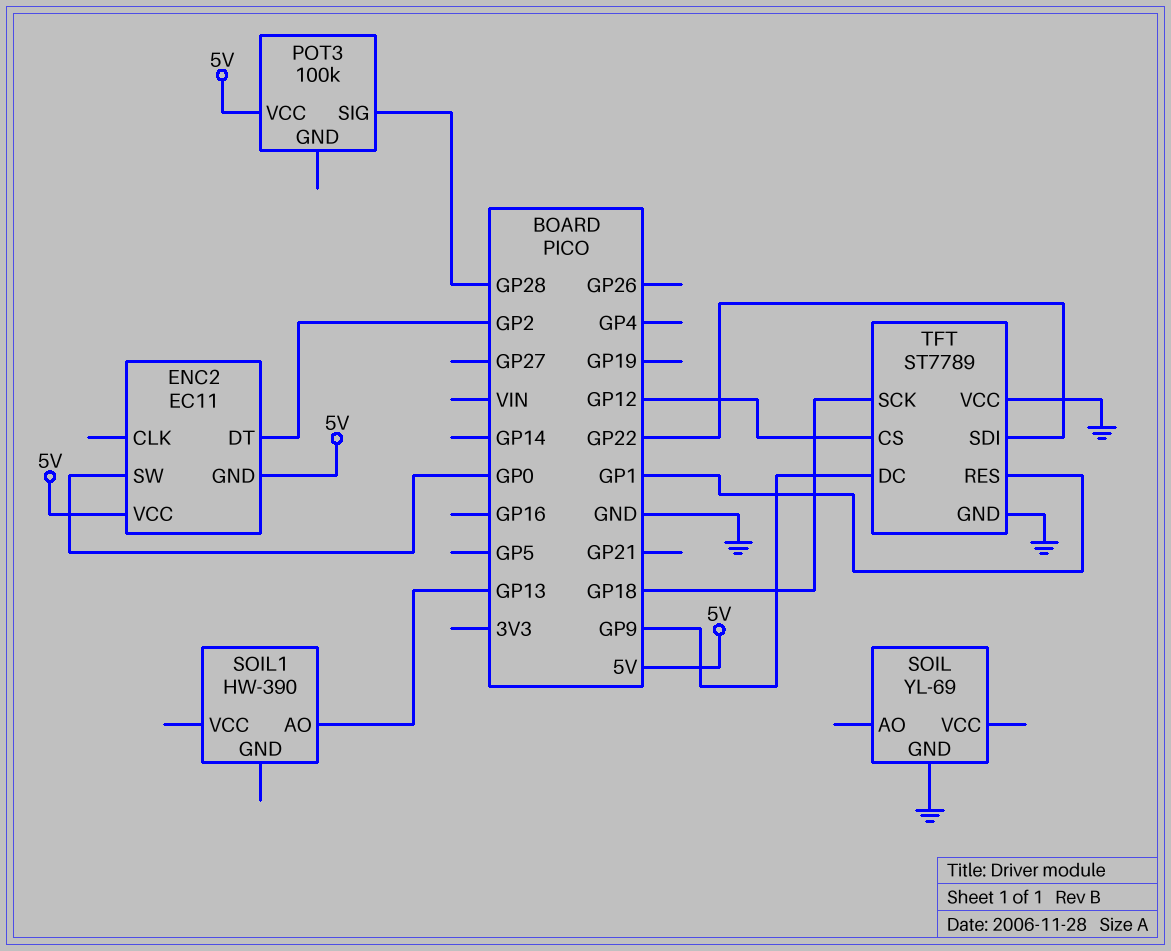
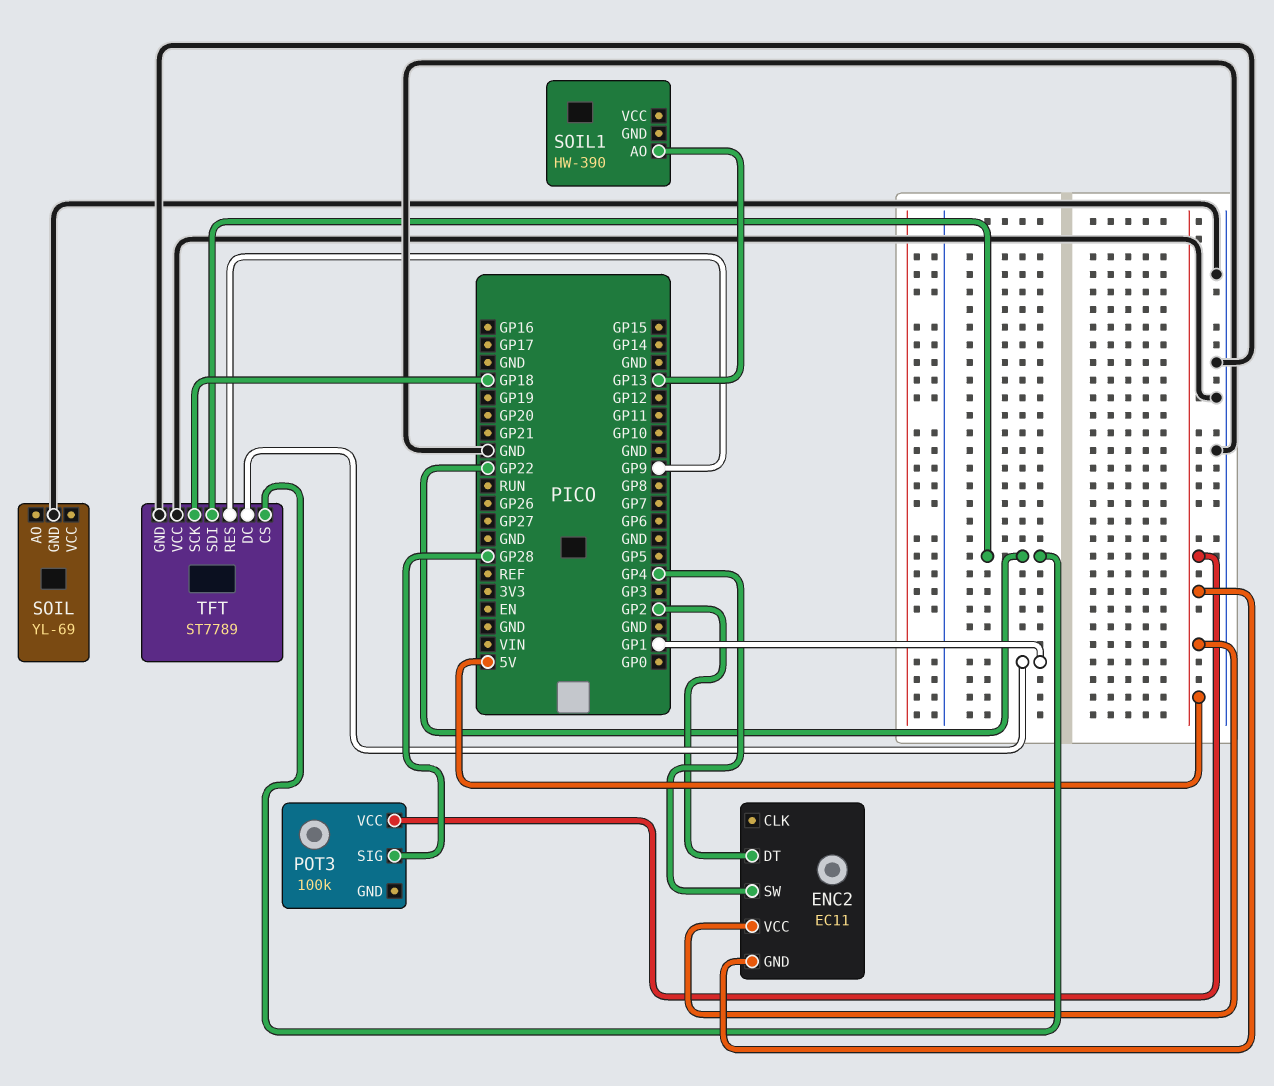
ENC2 pin SW: GP0 -> GP4
TFT pin CS: GP12 -> GP22
TFT pin DC: GP9 -> GP1
TFT pin RES: GP1 -> GP9

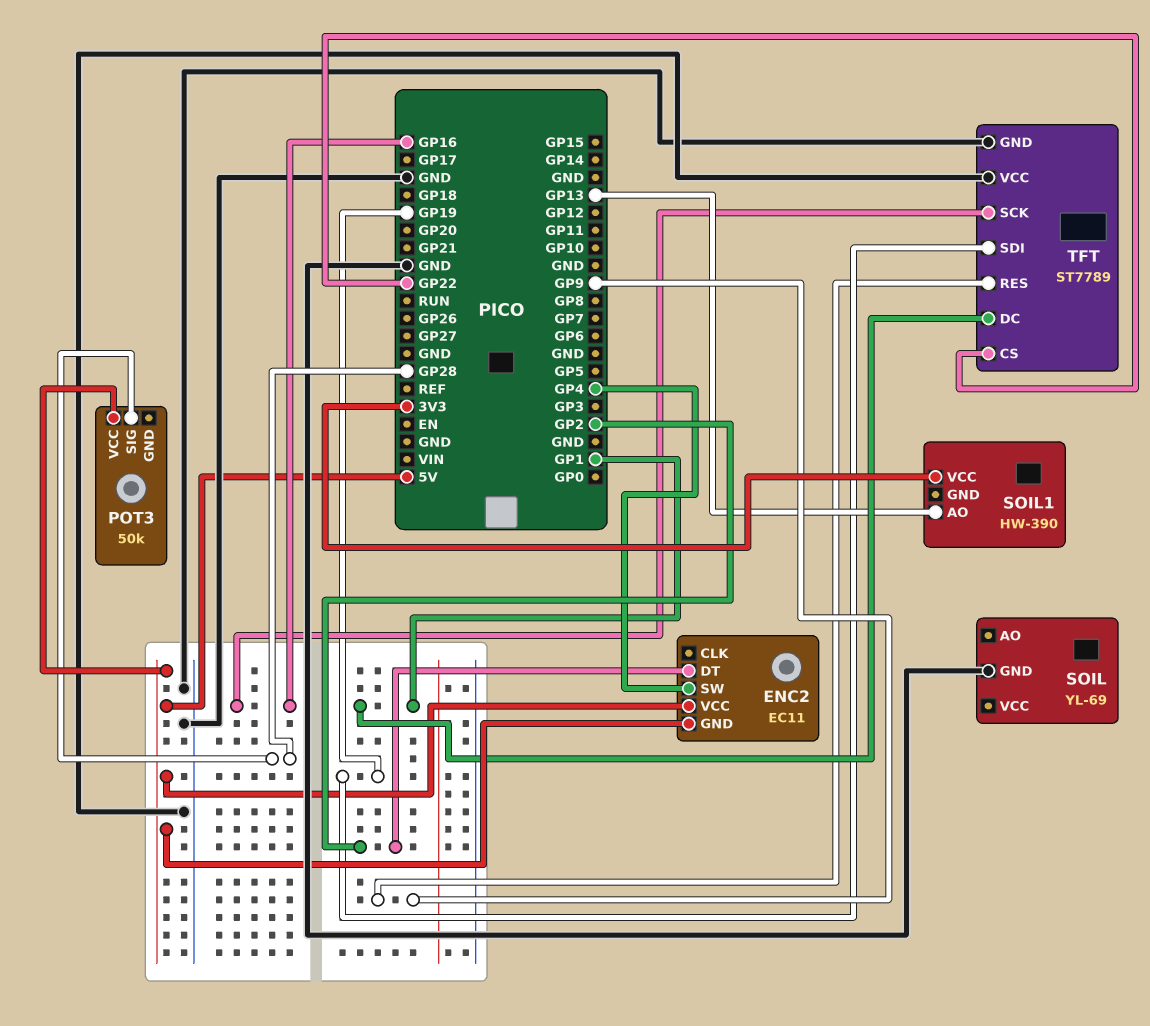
POT3: 100k -> 50k
SOIL1 pin VCC: none -> 3V3
TFT pin SCK: GP18 -> GP16
TFT pin SDI: GP22 -> GP19

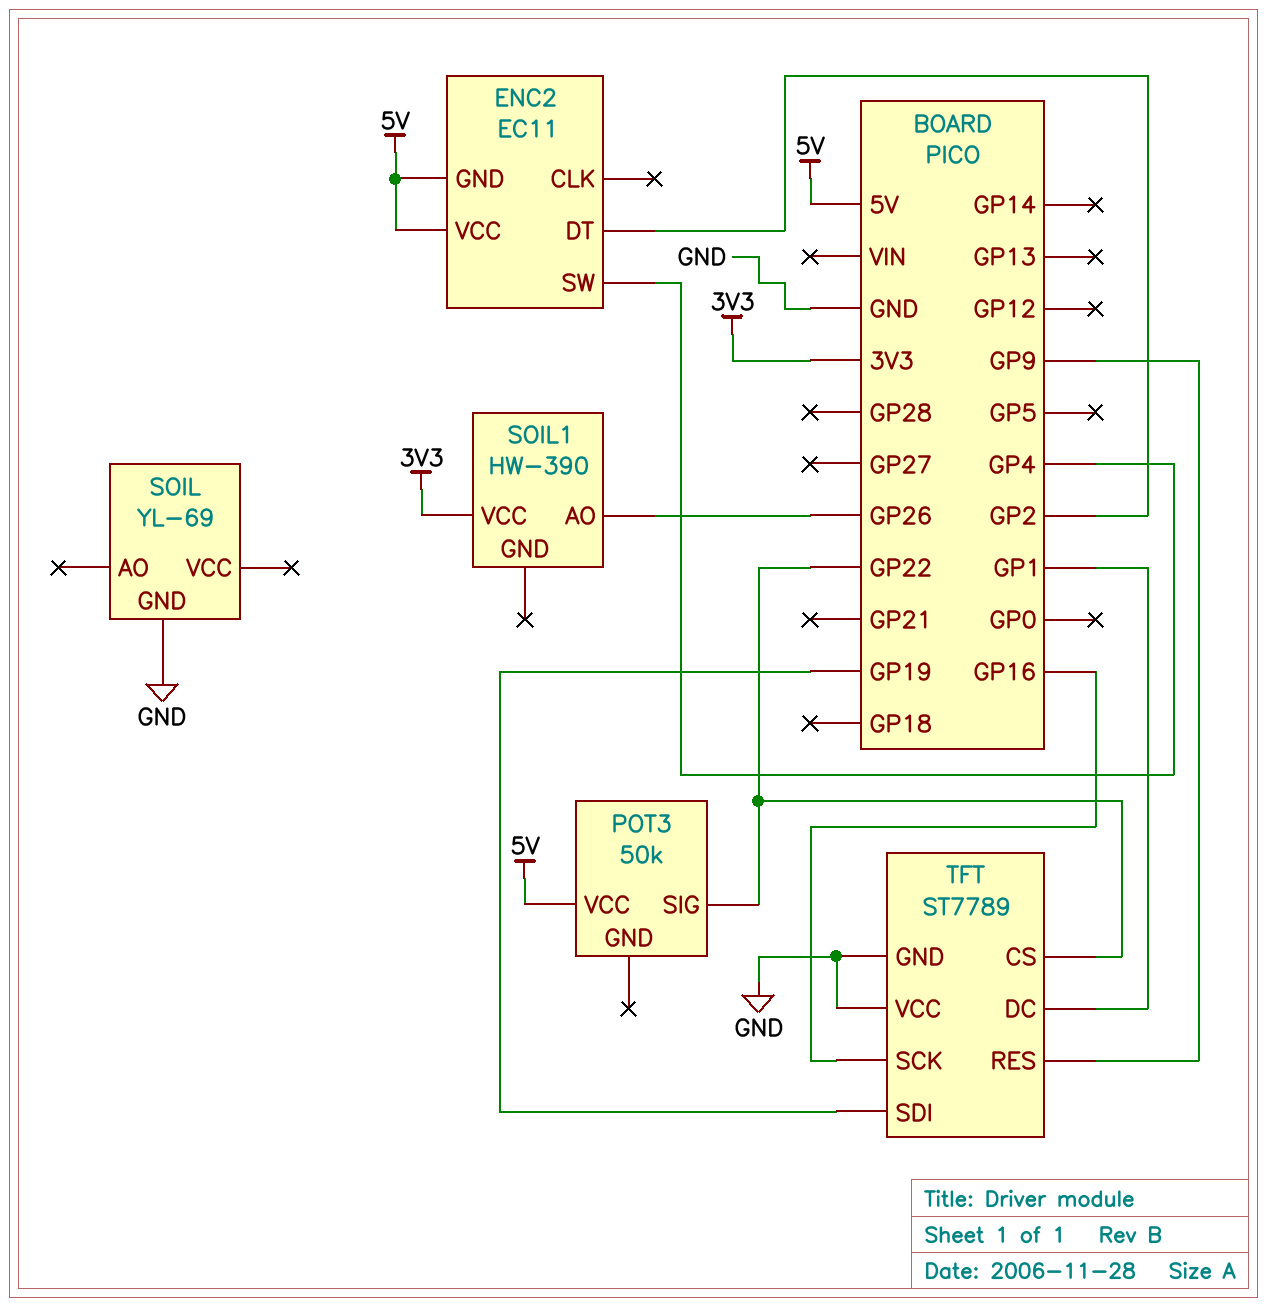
POT3 pin SIG: GP28 -> GP22
SOIL1 pin AO: GP13 -> GP26

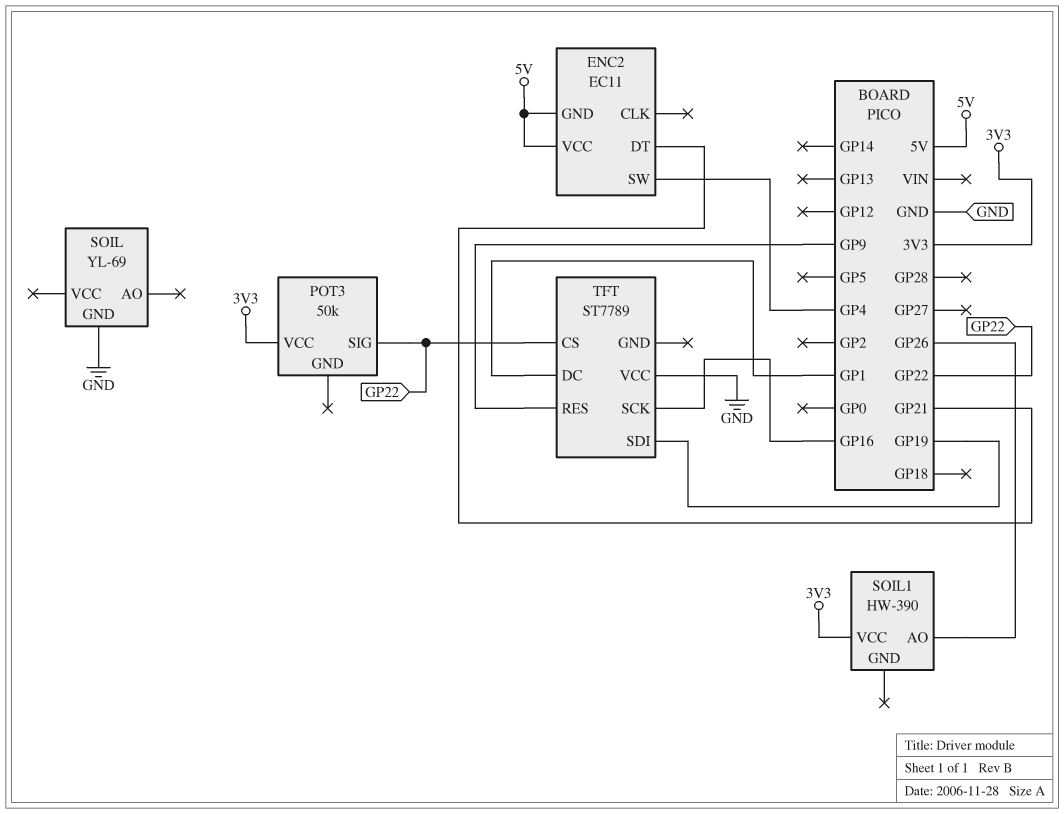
ENC2 pin DT: GP2 -> GP21
POT3 pin VCC: 5V -> 3V3
TFT pin GND: GND -> none

